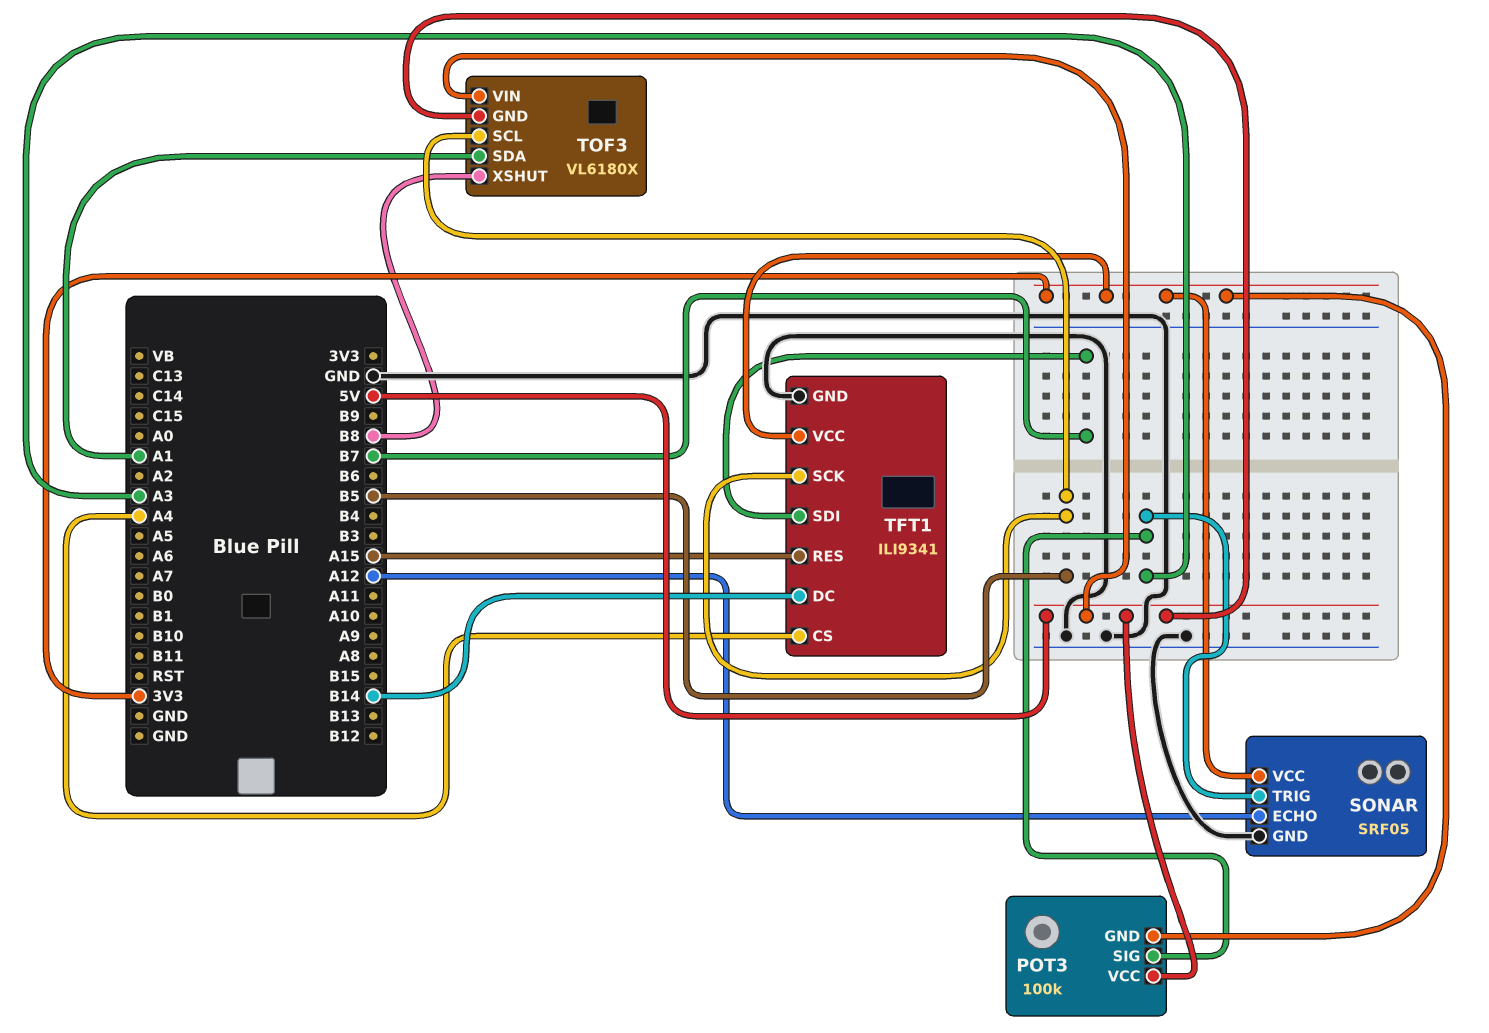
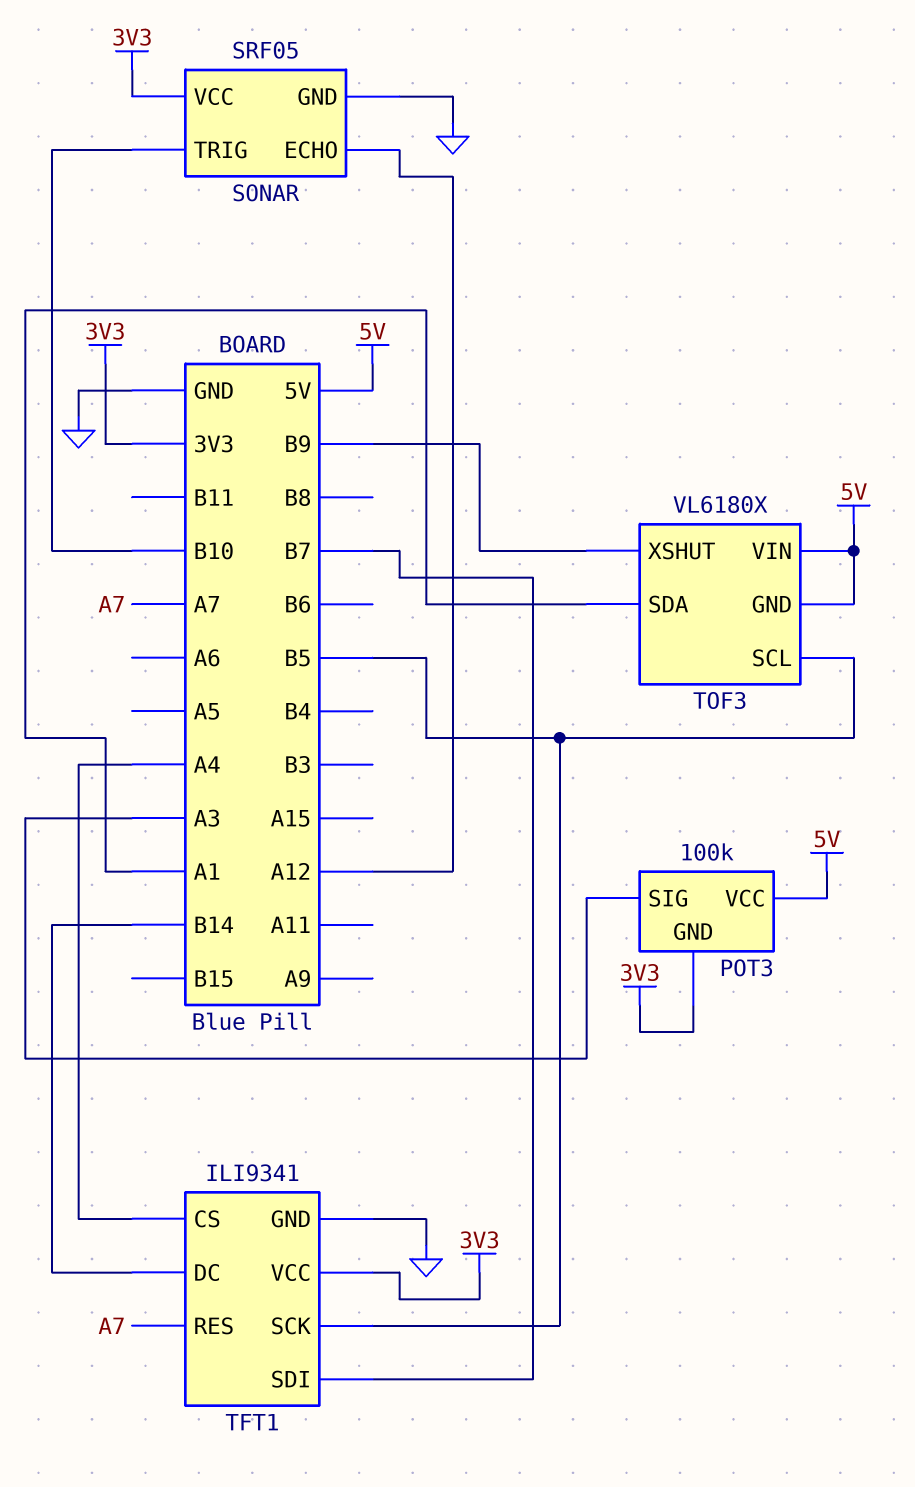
SONAR pin TRIG: A3 -> B10
TFT1 pin RES: A15 -> A7
TOF3 pin XSHUT: B8 -> B9

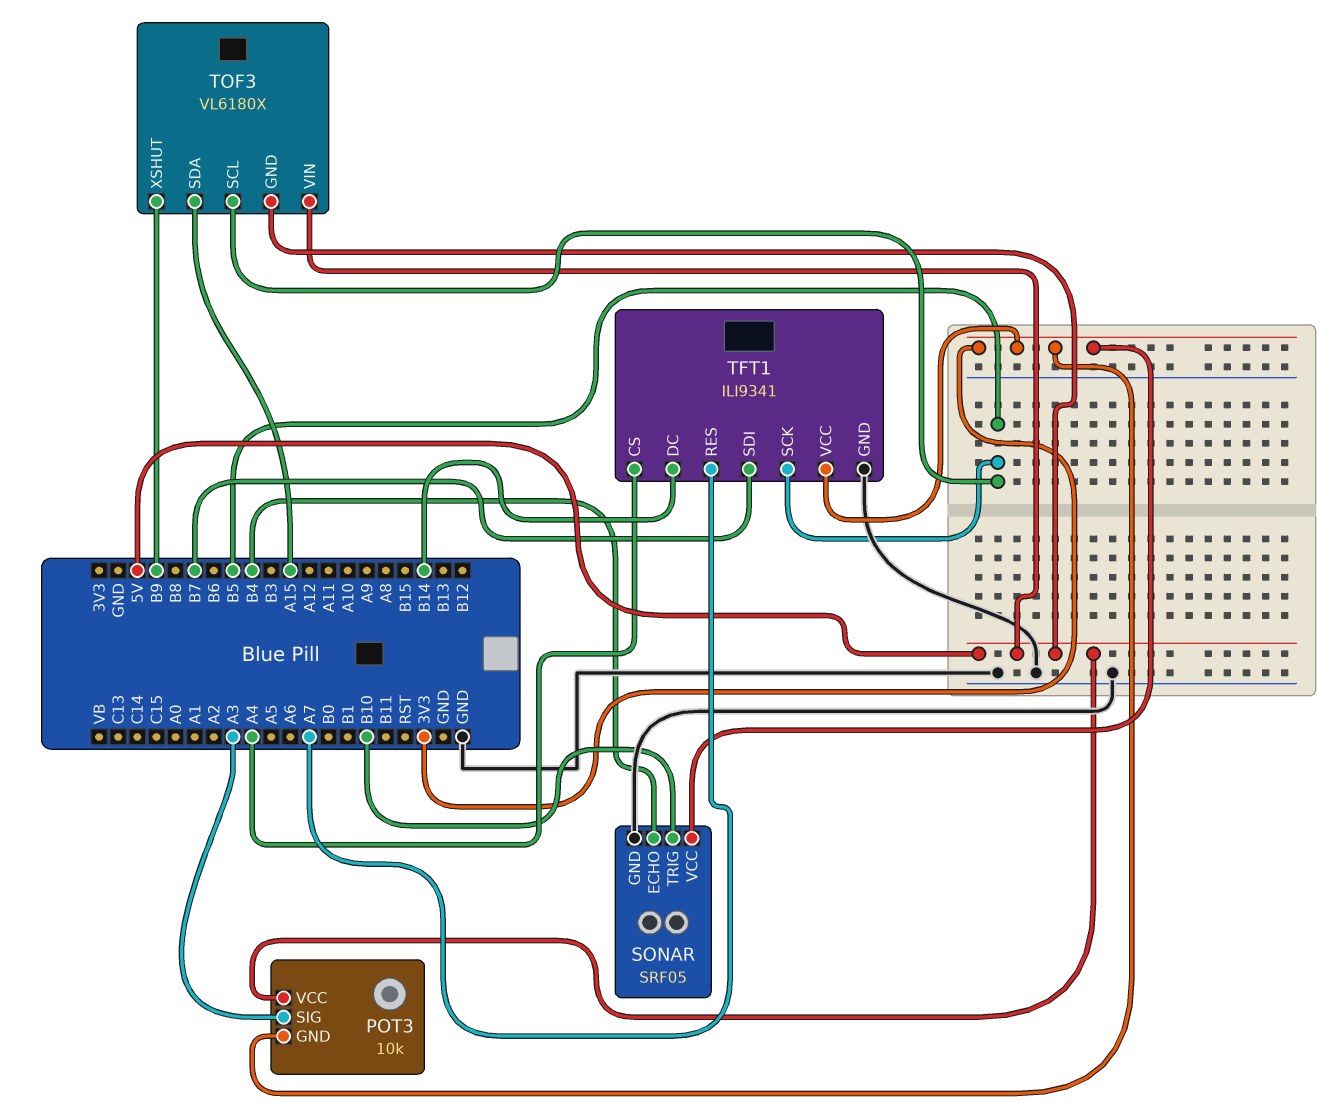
POT3: 100k -> 10k
SONAR pin ECHO: A12 -> B4
TOF3 pin SDA: A1 -> A15

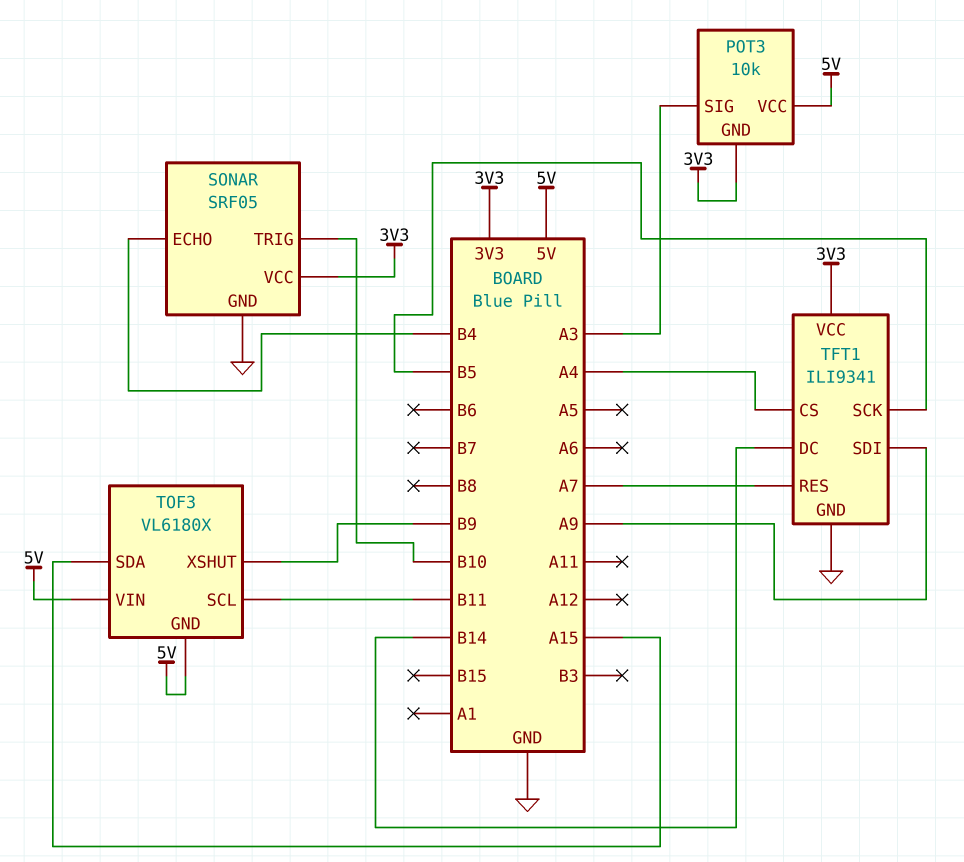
TFT1 pin SDI: B7 -> A9
TOF3 pin SCL: B5 -> B11

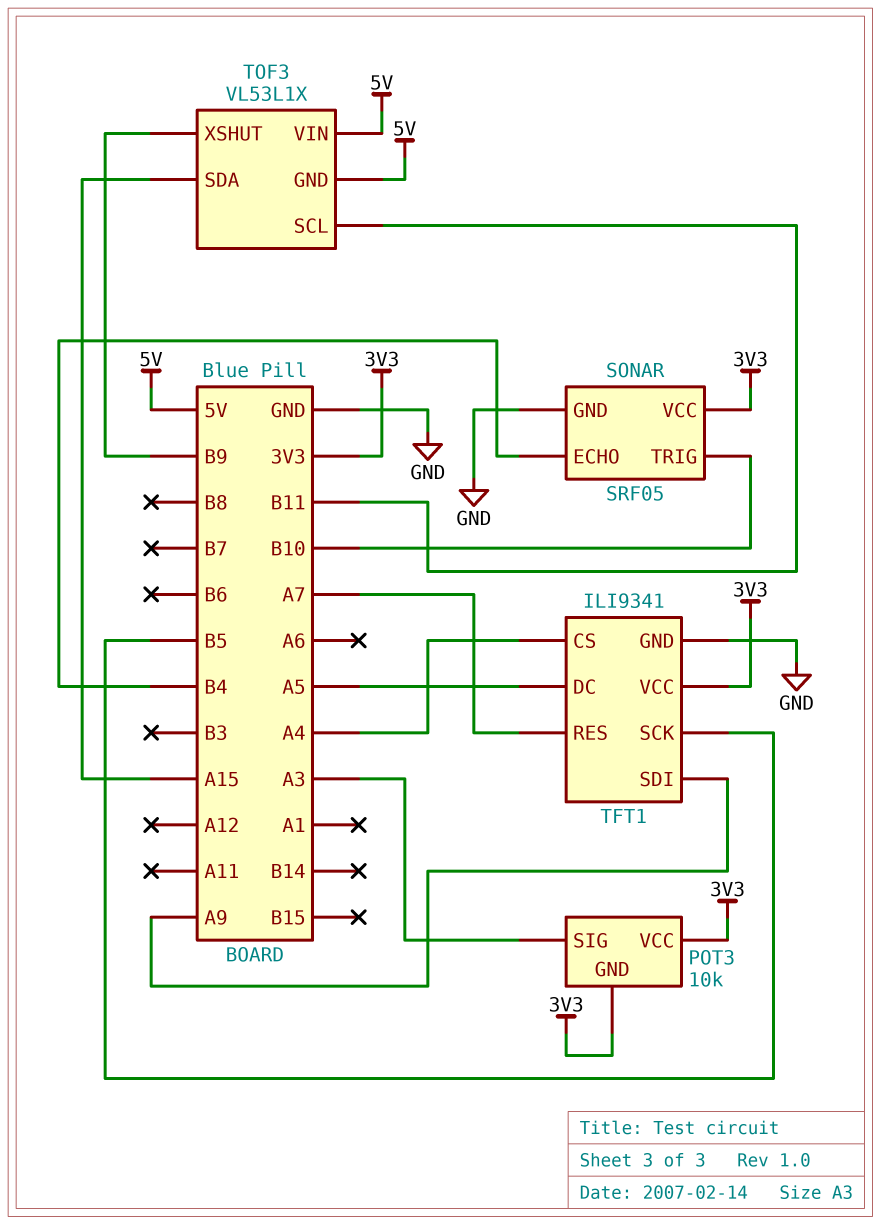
POT3 pin VCC: 5V -> 3V3
TFT1 pin DC: B14 -> A5
TOF3: VL6180X -> VL53L1X

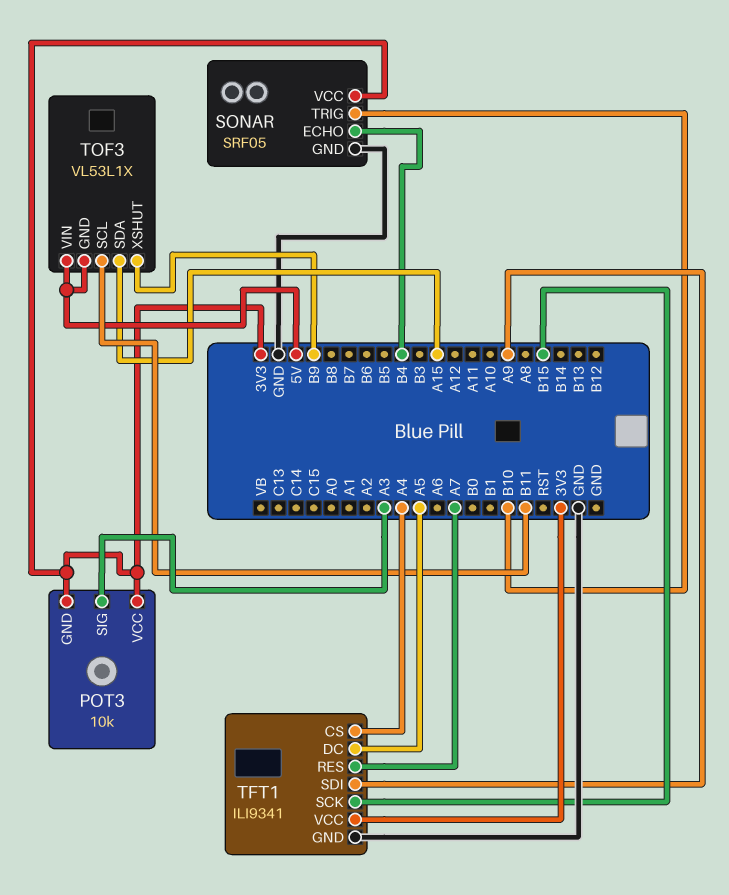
TFT1 pin SCK: B5 -> B15

